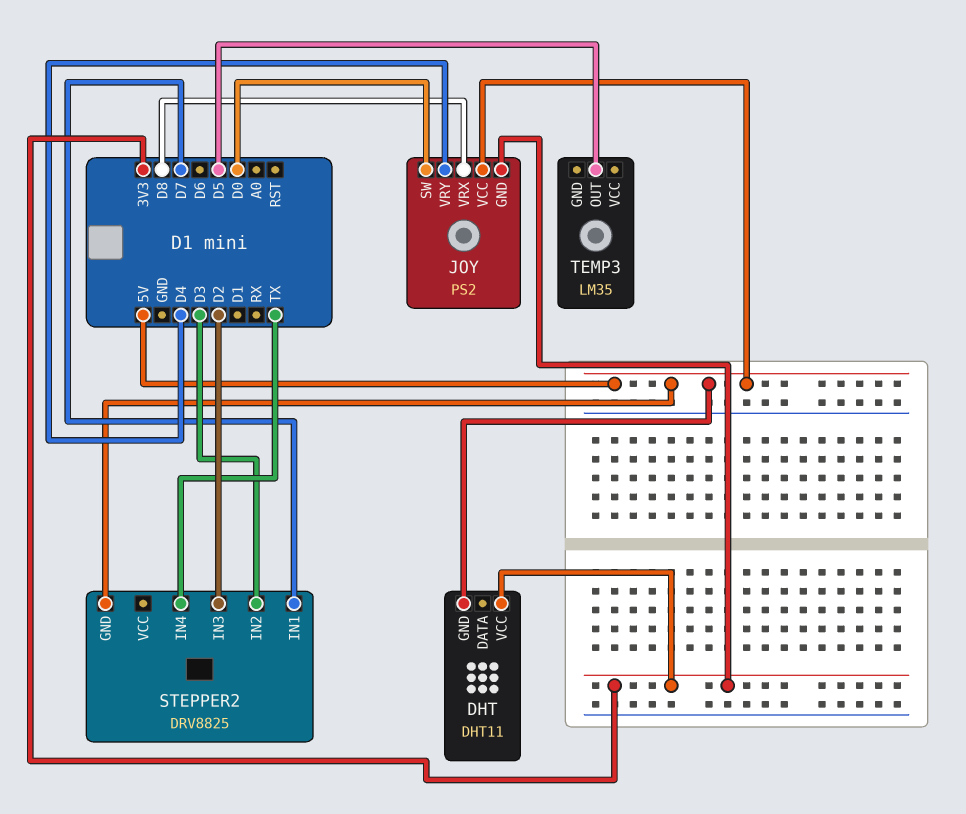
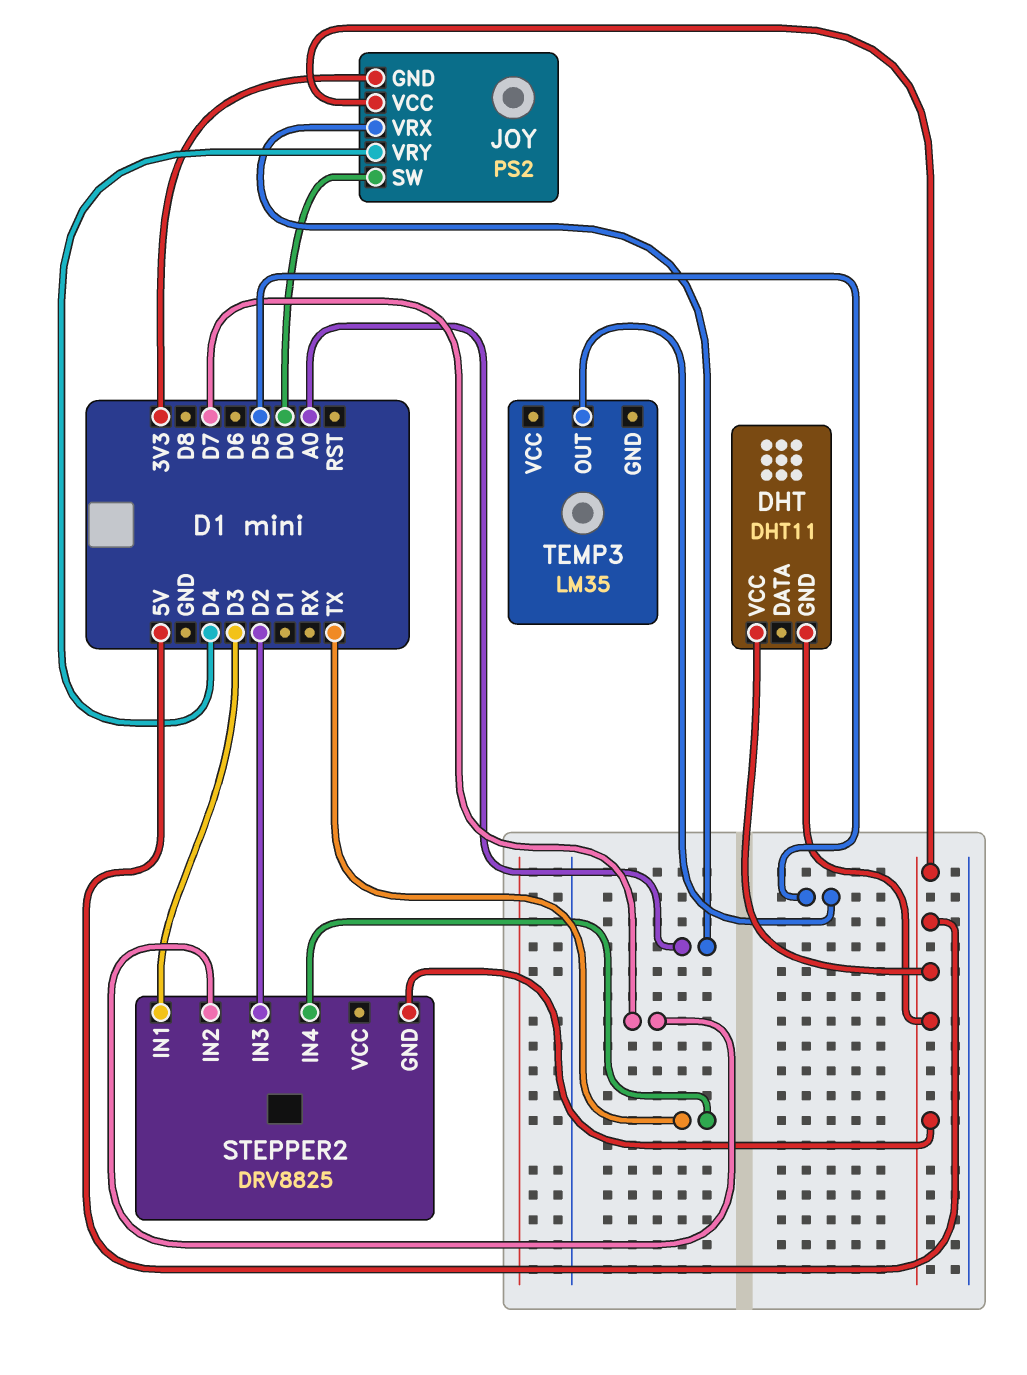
DHT pin VCC: 3V3 -> 5V
JOY pin VRX: D8 -> A0
STEPPER2 pin IN1: D7 -> D3
STEPPER2 pin IN2: D3 -> D7

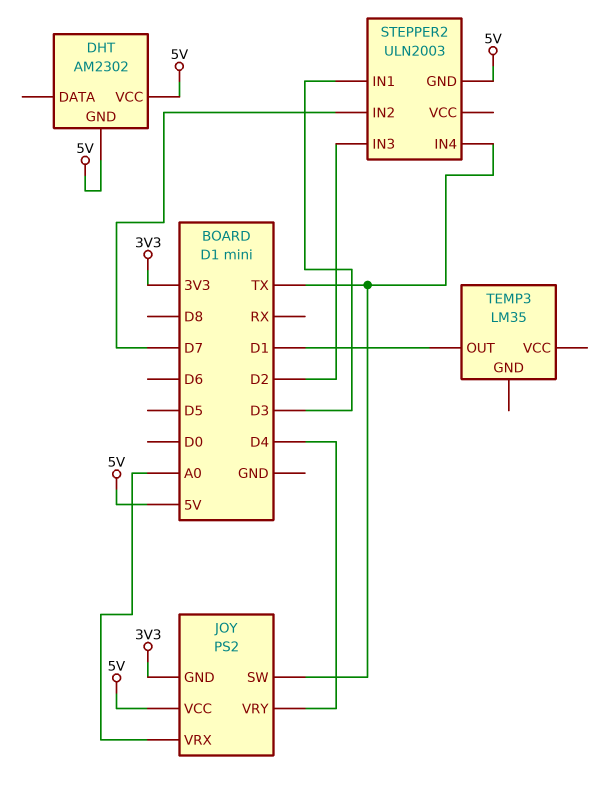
DHT: DHT11 -> AM2302
JOY pin SW: D0 -> TX
STEPPER2: DRV8825 -> ULN2003
TEMP3 pin OUT: D5 -> D1

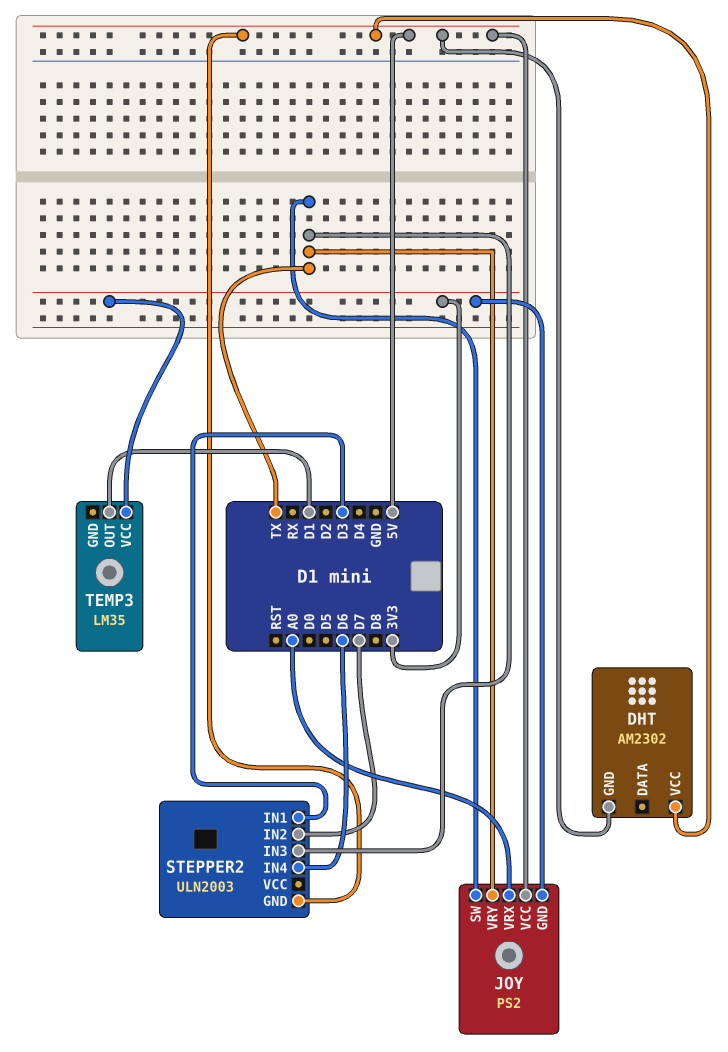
JOY pin VRY: D4 -> TX
STEPPER2 pin IN3: D2 -> TX
STEPPER2 pin IN4: TX -> D6
TEMP3 pin VCC: none -> 3V3

